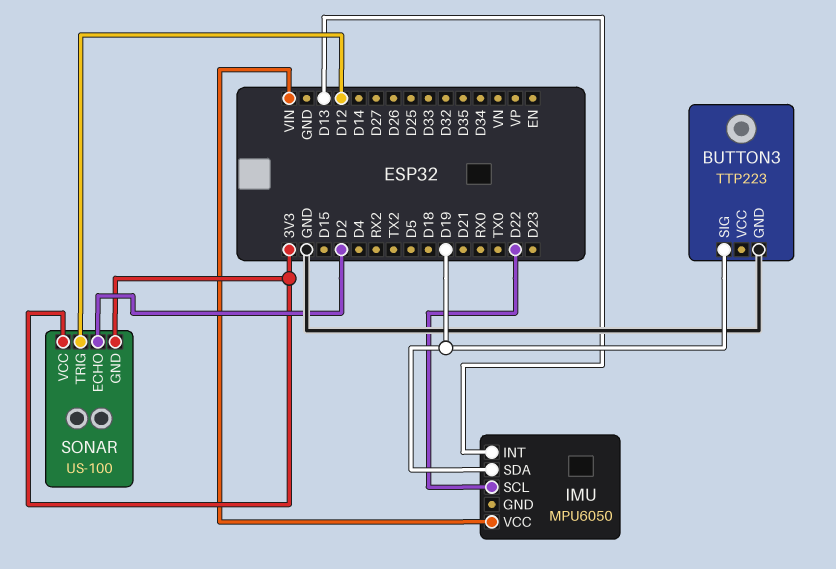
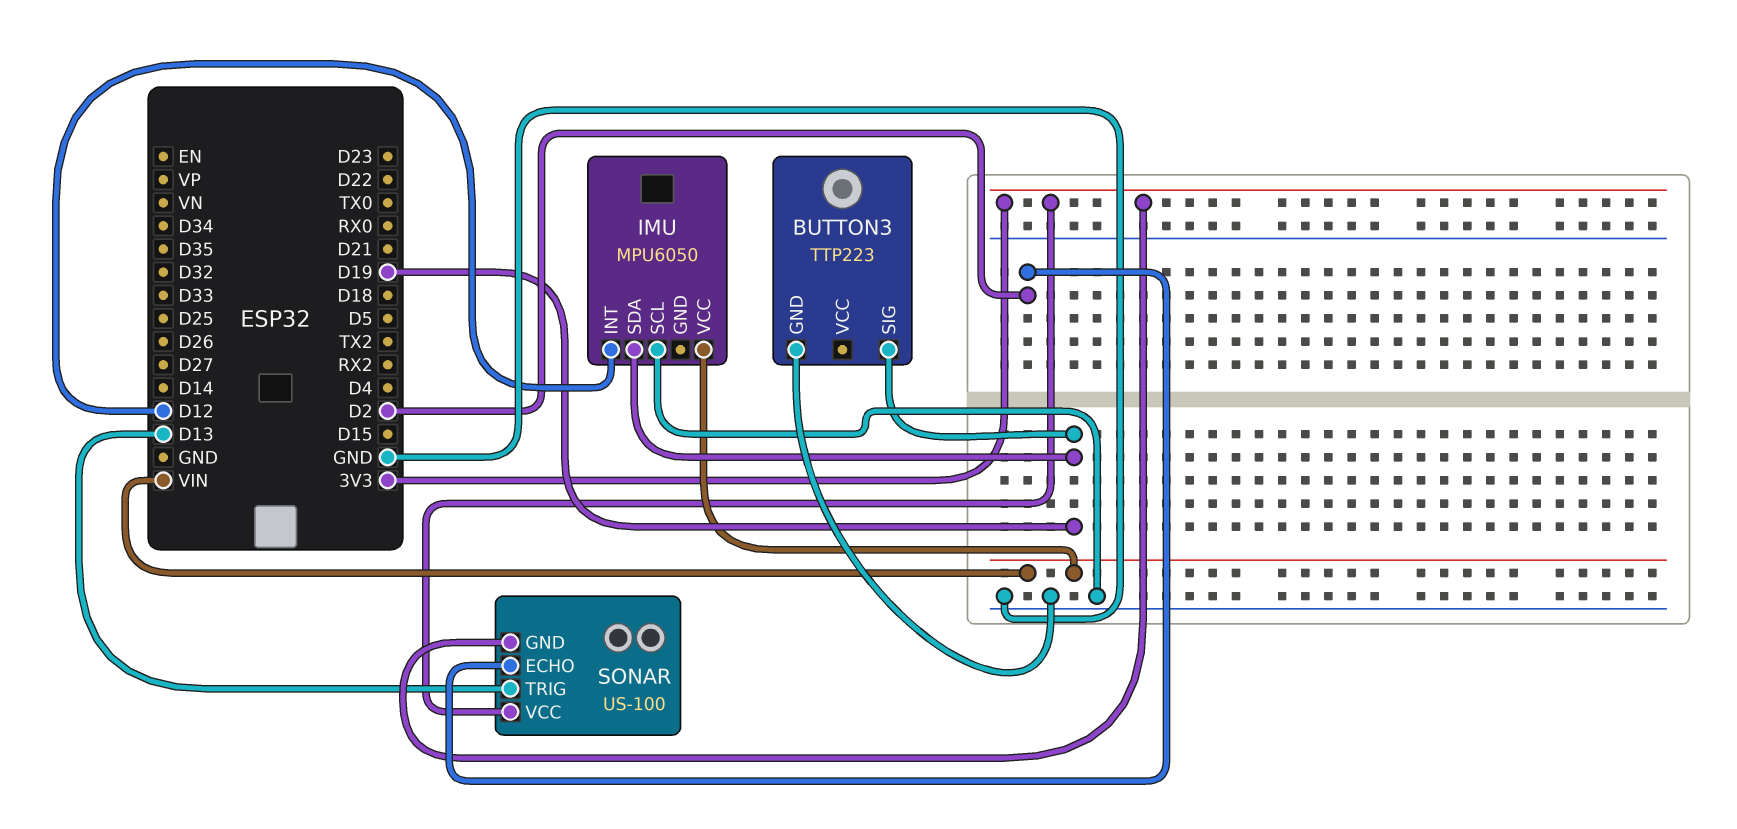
IMU pin INT: D13 -> D12
IMU pin SCL: D22 -> GND
SONAR pin TRIG: D12 -> D13

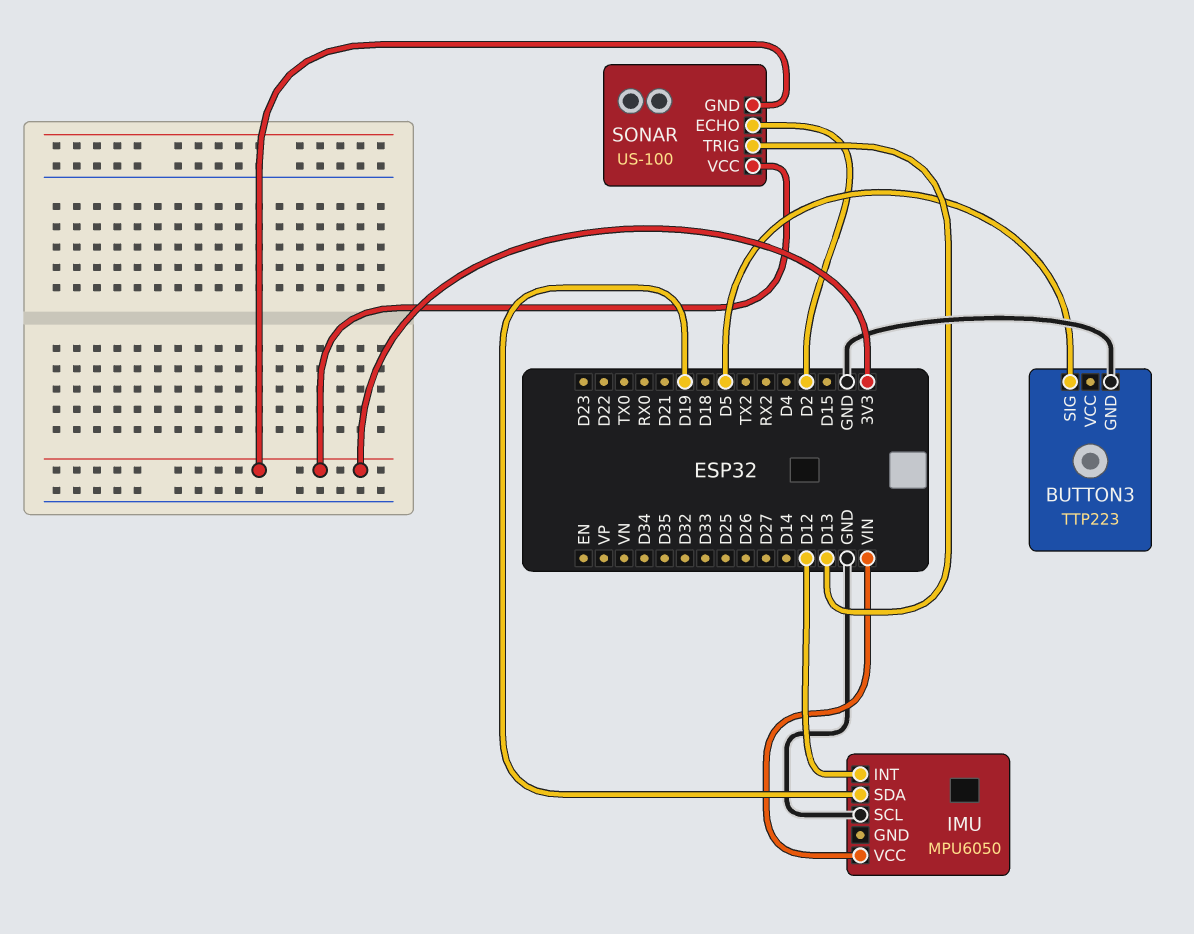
BUTTON3 pin SIG: D19 -> D5

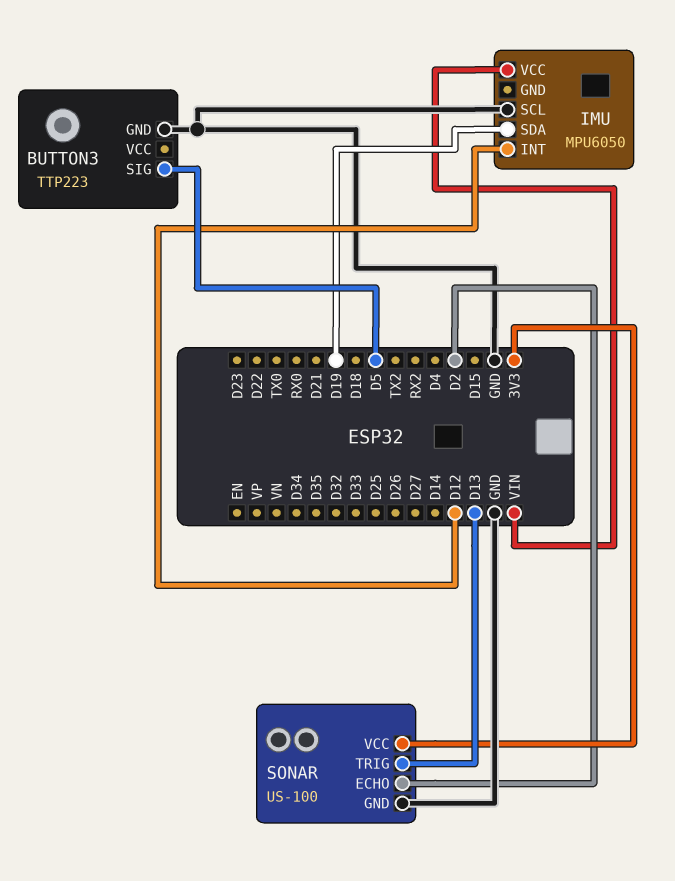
SONAR pin GND: 3V3 -> GND

